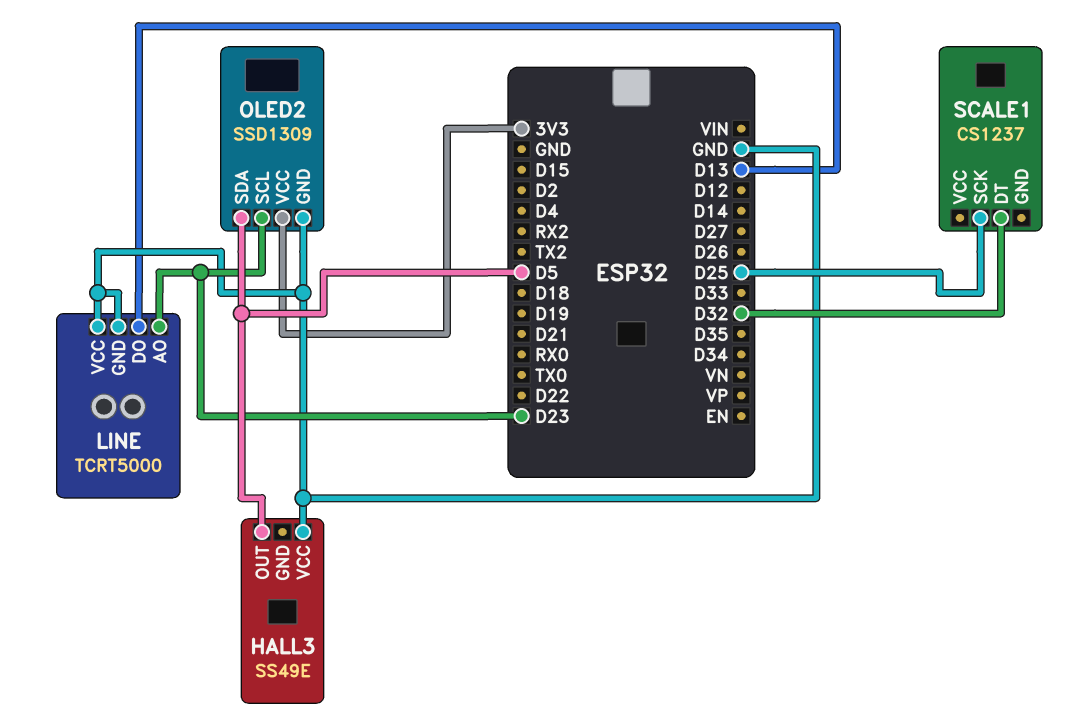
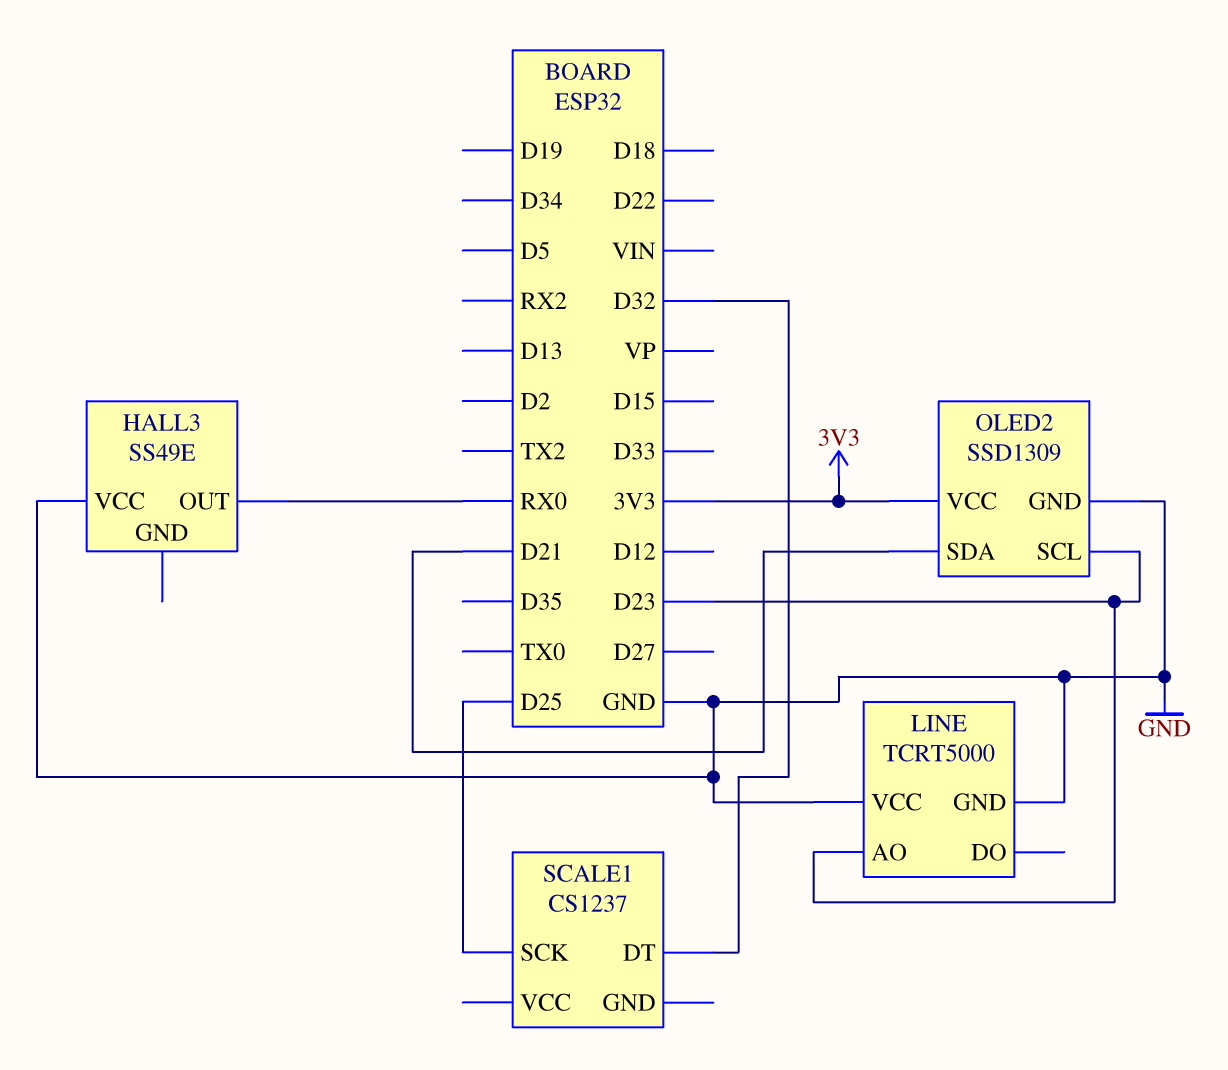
HALL3 pin OUT: D5 -> RX0
LINE pin DO: D13 -> none
OLED2 pin SDA: D5 -> D21

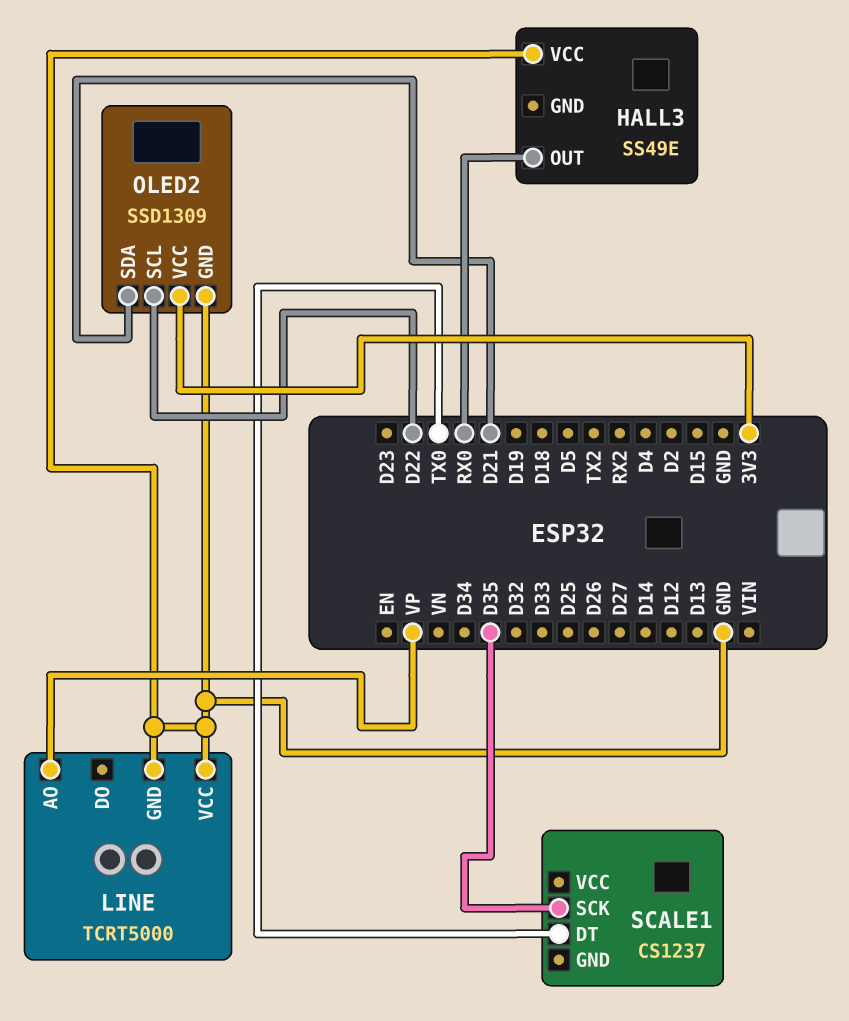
LINE pin AO: D23 -> VP
OLED2 pin SCL: D23 -> D22
SCALE1 pin DT: D32 -> TX0
SCALE1 pin SCK: D25 -> D35

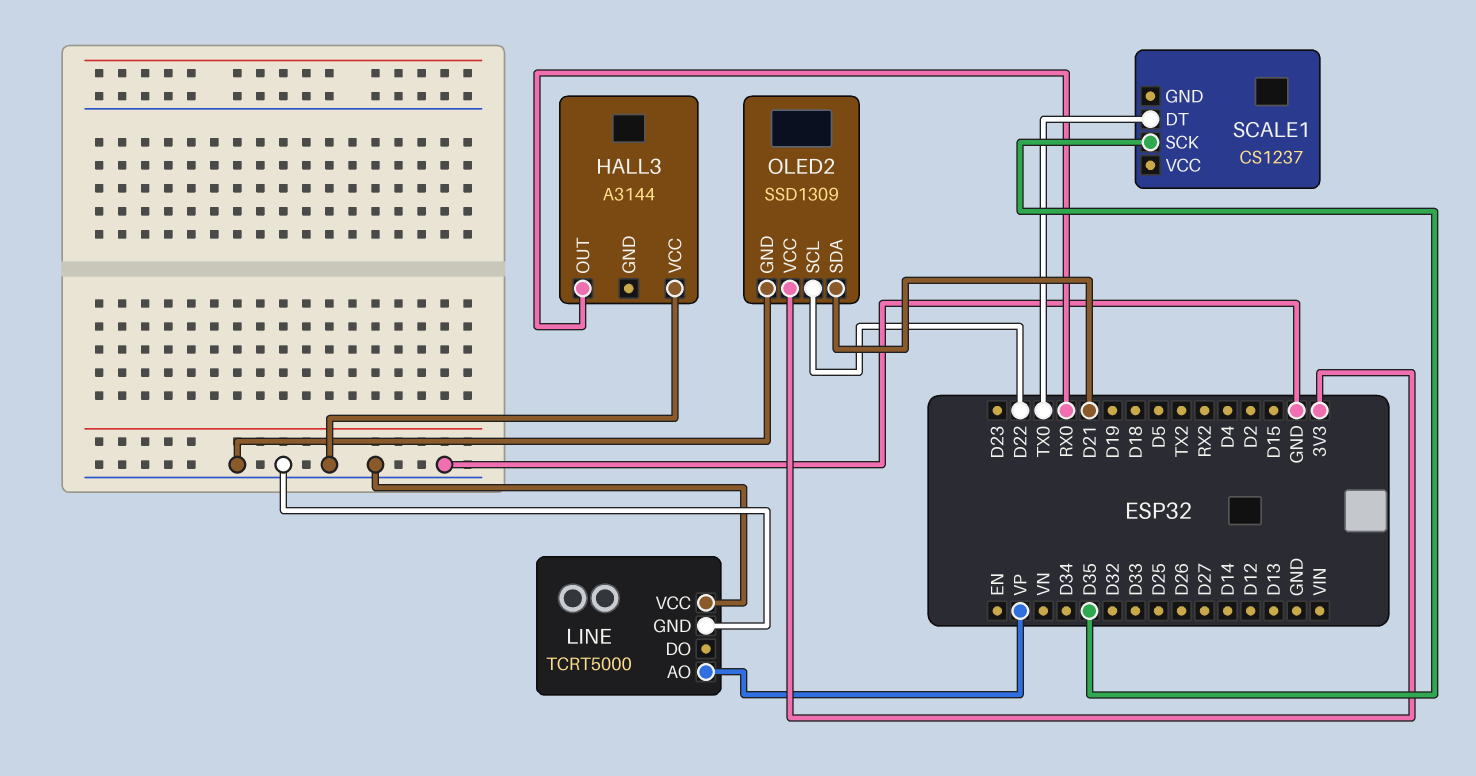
HALL3: SS49E -> A3144

